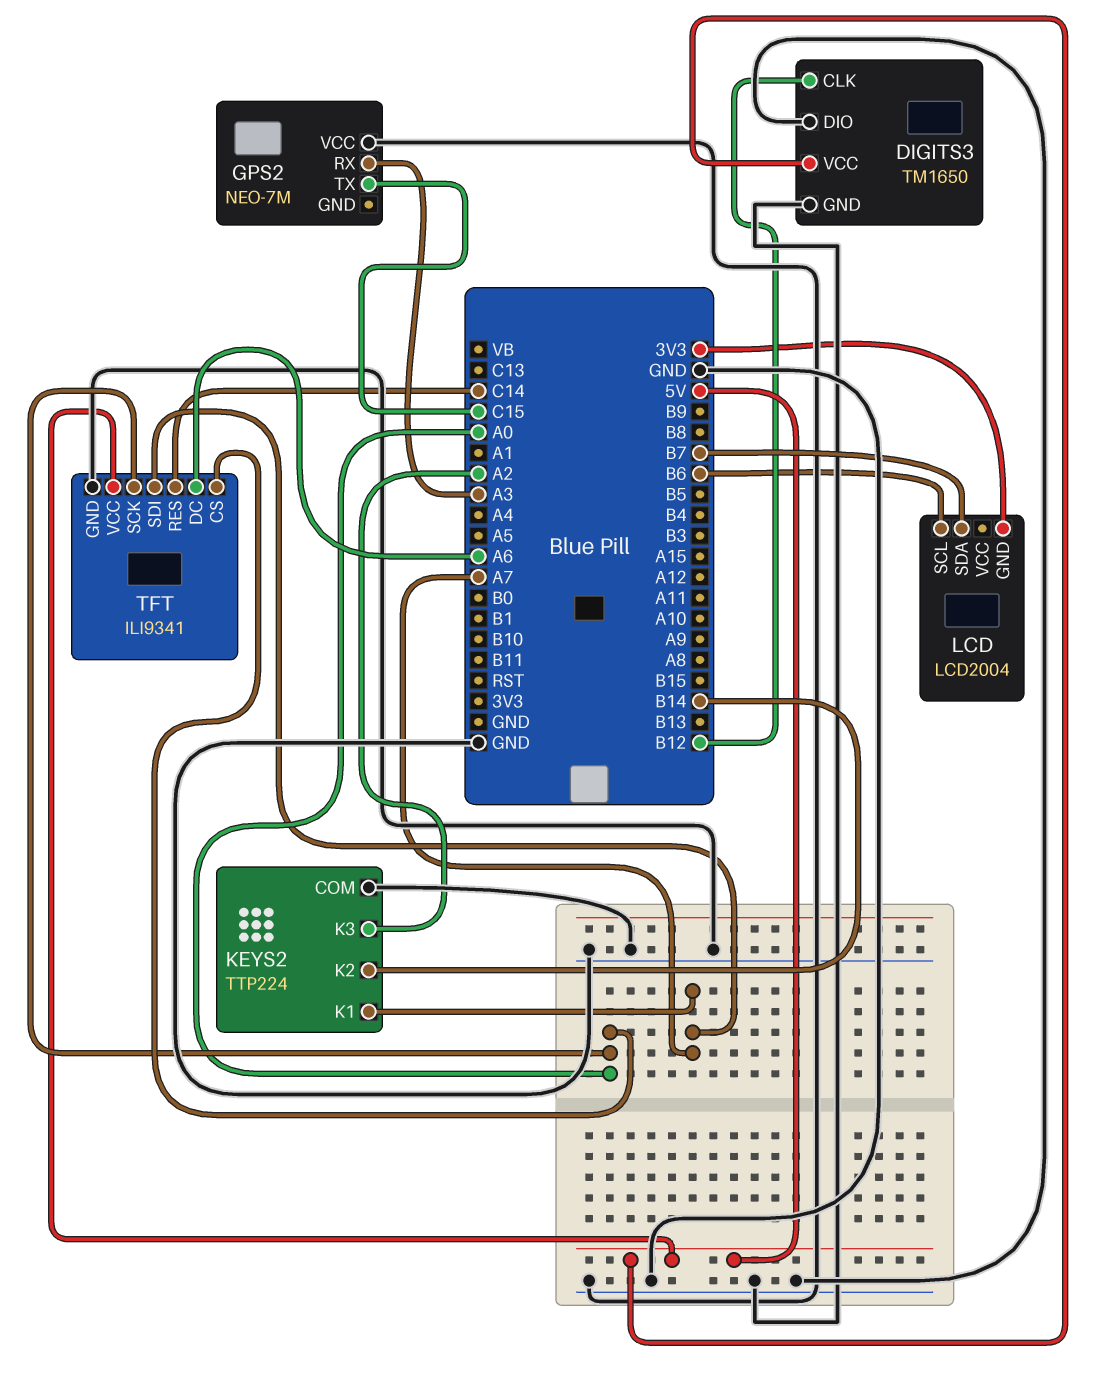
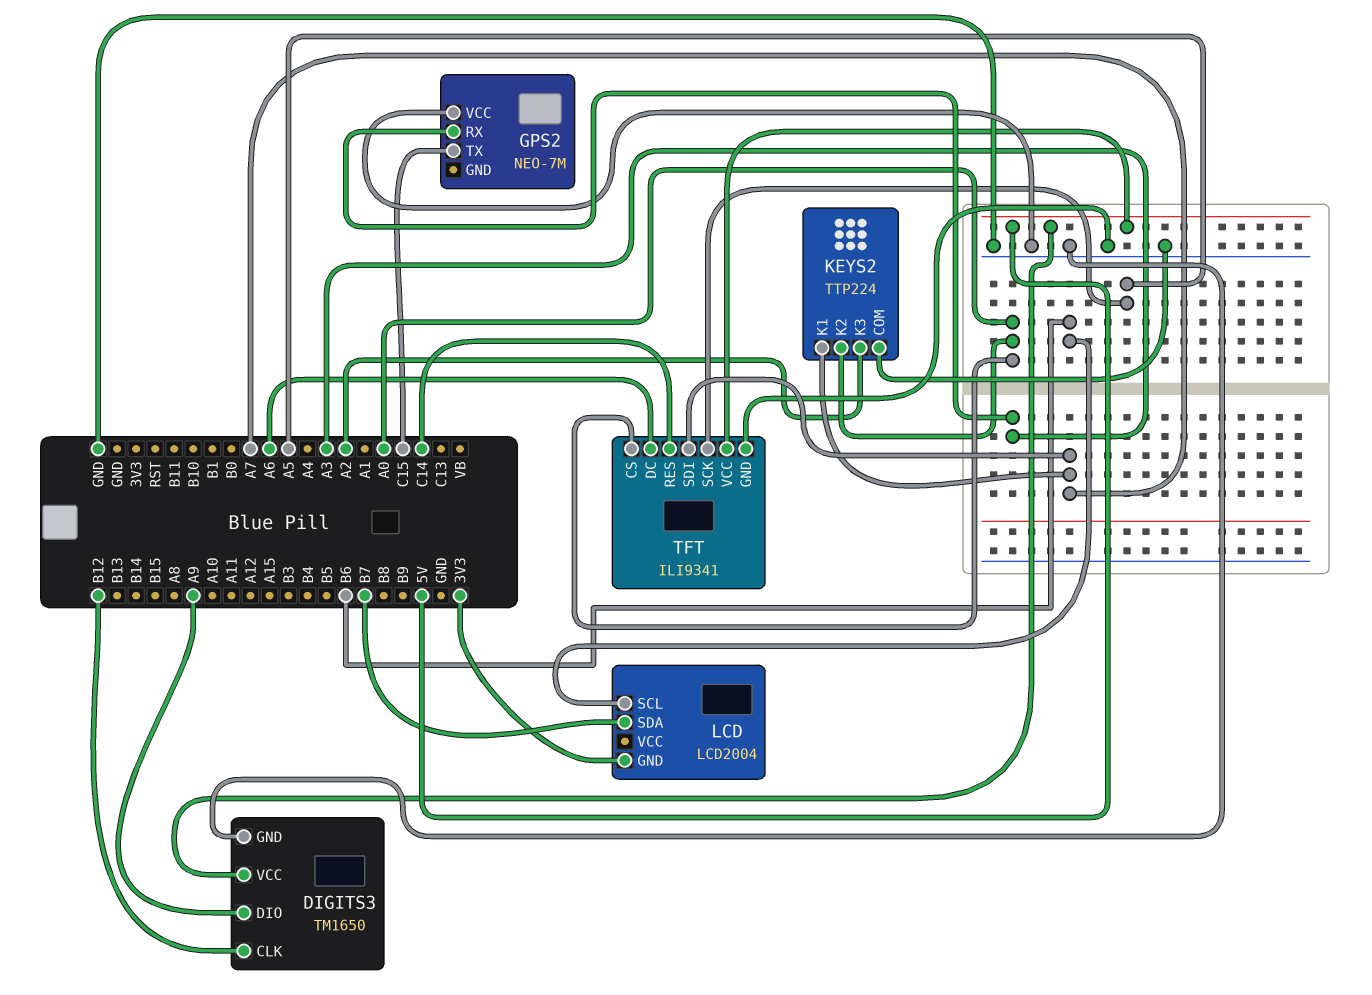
DIGITS3 pin DIO: GND -> A9
KEYS2 pin K2: B14 -> A0
TFT pin SCK: A0 -> A5

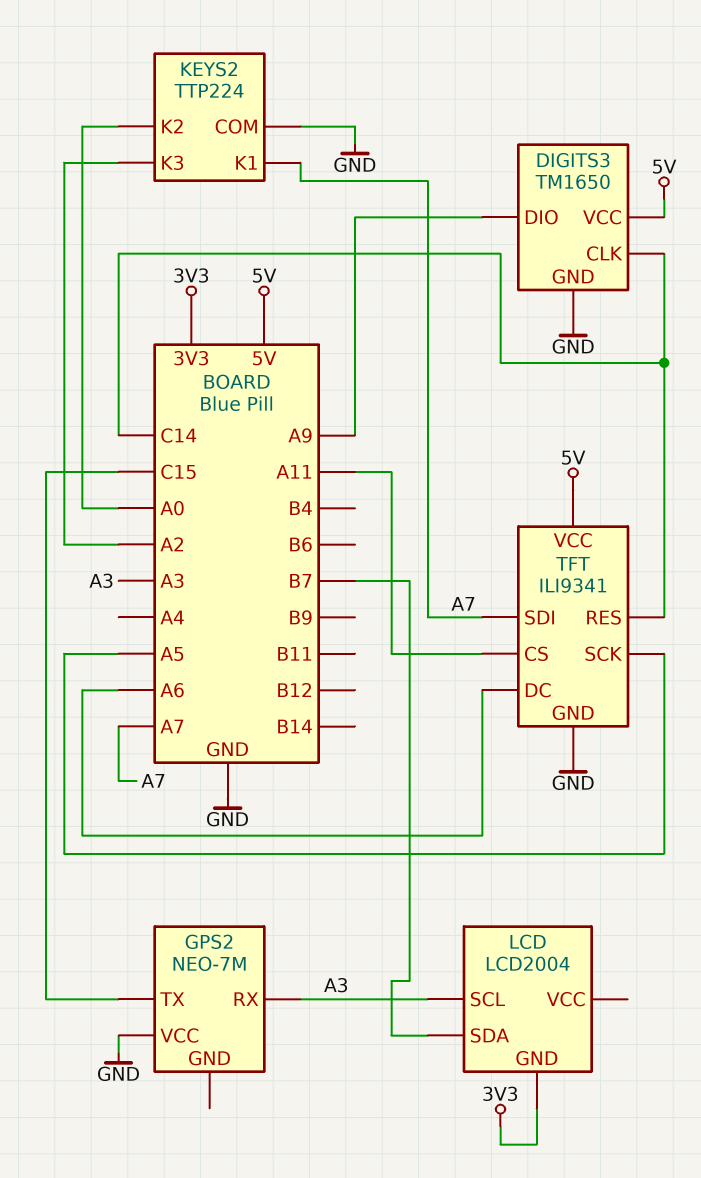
DIGITS3 pin CLK: B12 -> C14
LCD pin SCL: B6 -> A3
TFT pin CS: A0 -> A11

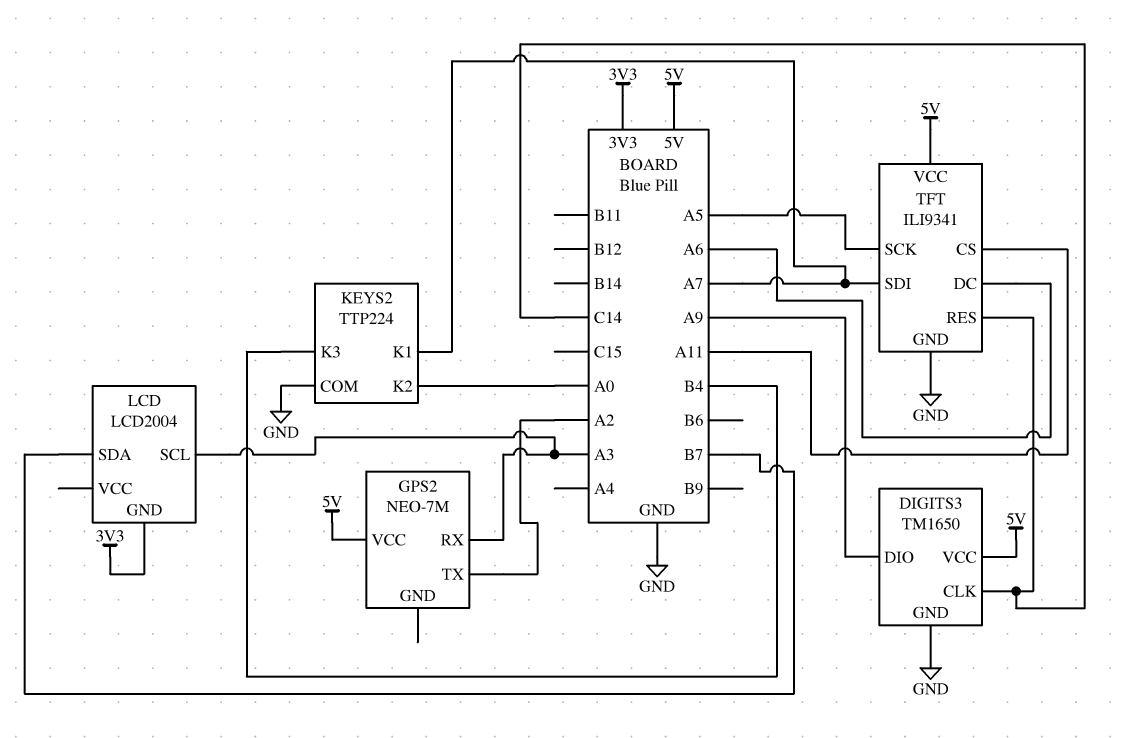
GPS2 pin TX: C15 -> A2
GPS2 pin VCC: GND -> 5V
KEYS2 pin K3: A2 -> B4

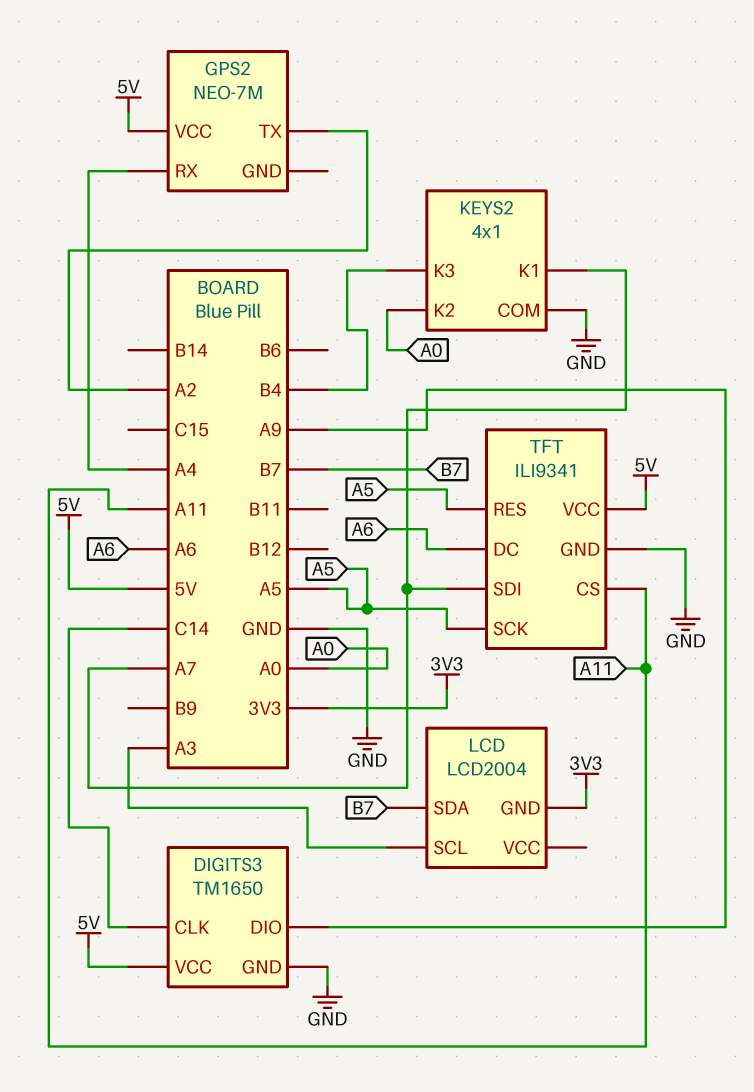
GPS2 pin RX: A3 -> A4
KEYS2: TTP224 -> 4x1
TFT pin RES: C14 -> A5

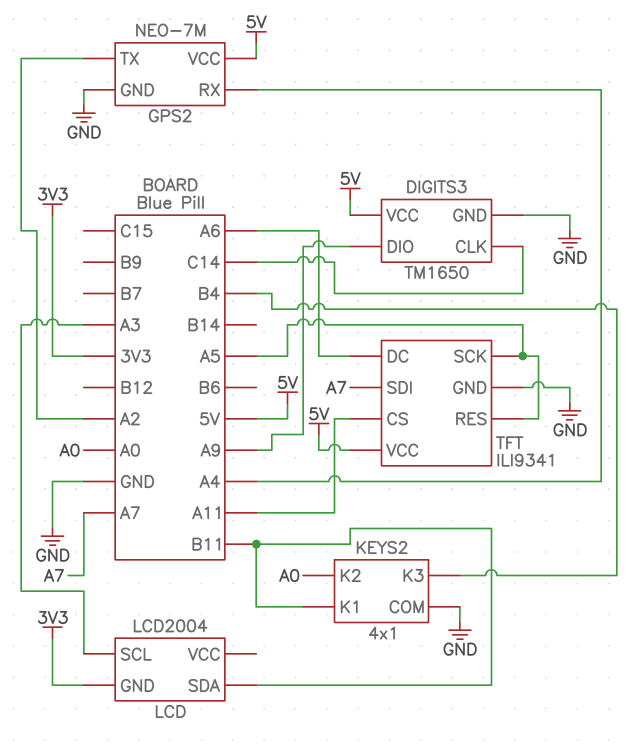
GPS2 pin GND: none -> GND
KEYS2 pin K1: A7 -> B11
LCD pin SDA: B7 -> B11

